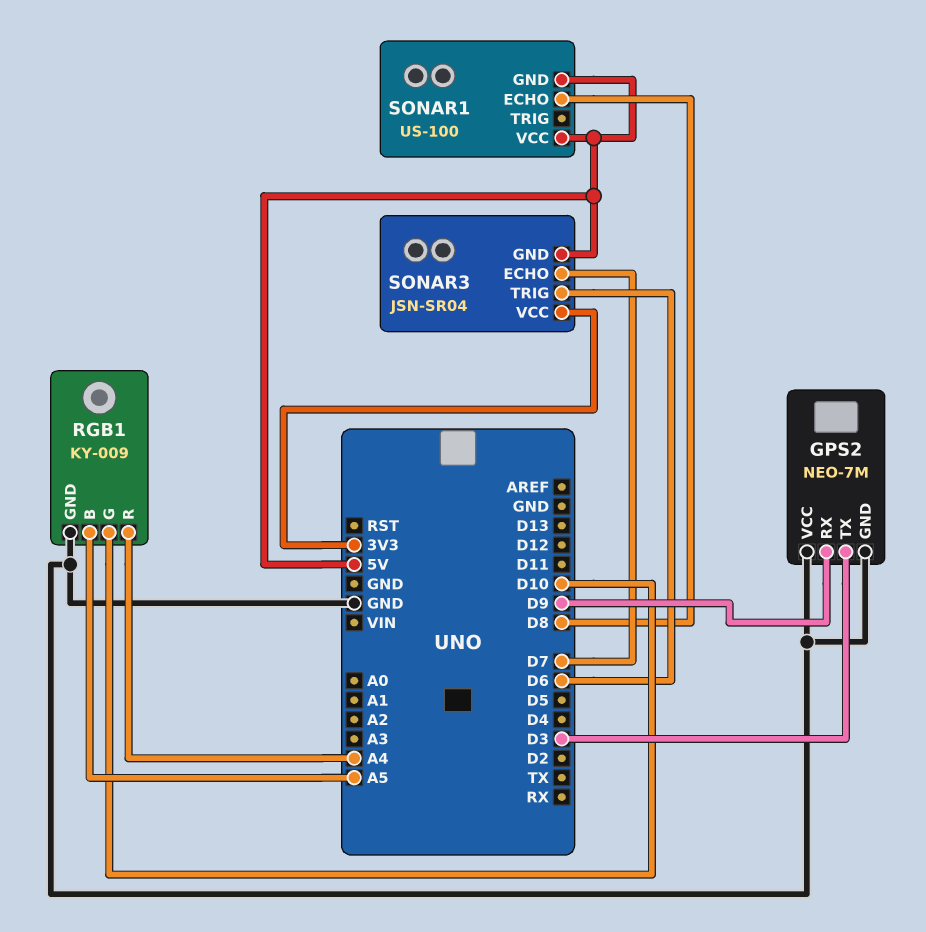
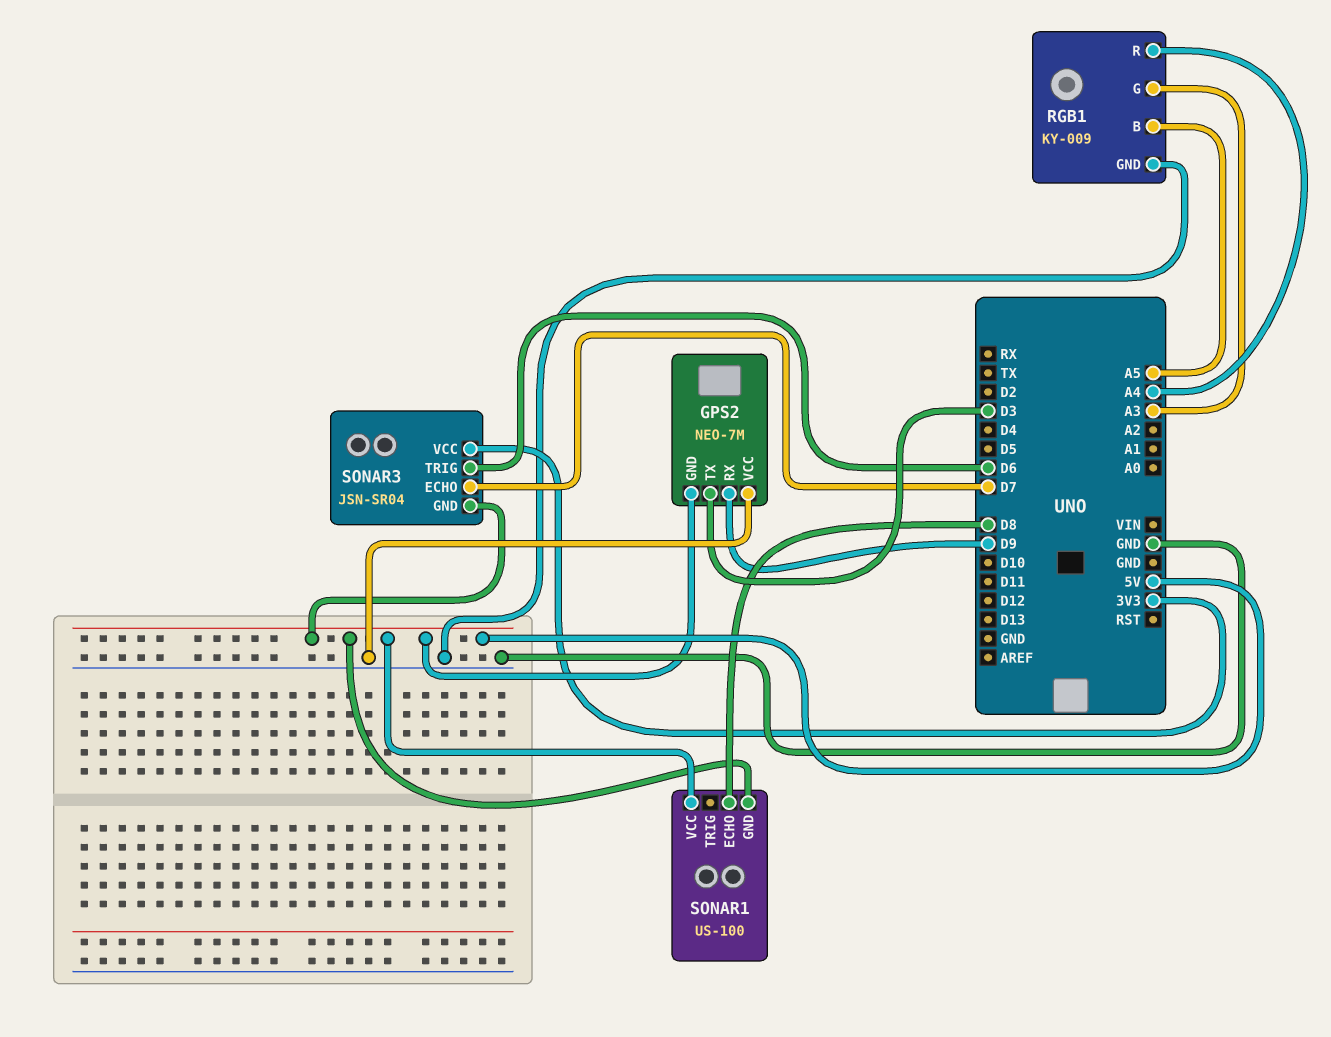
GPS2 pin GND: GND -> 5V
RGB1 pin G: D10 -> A3

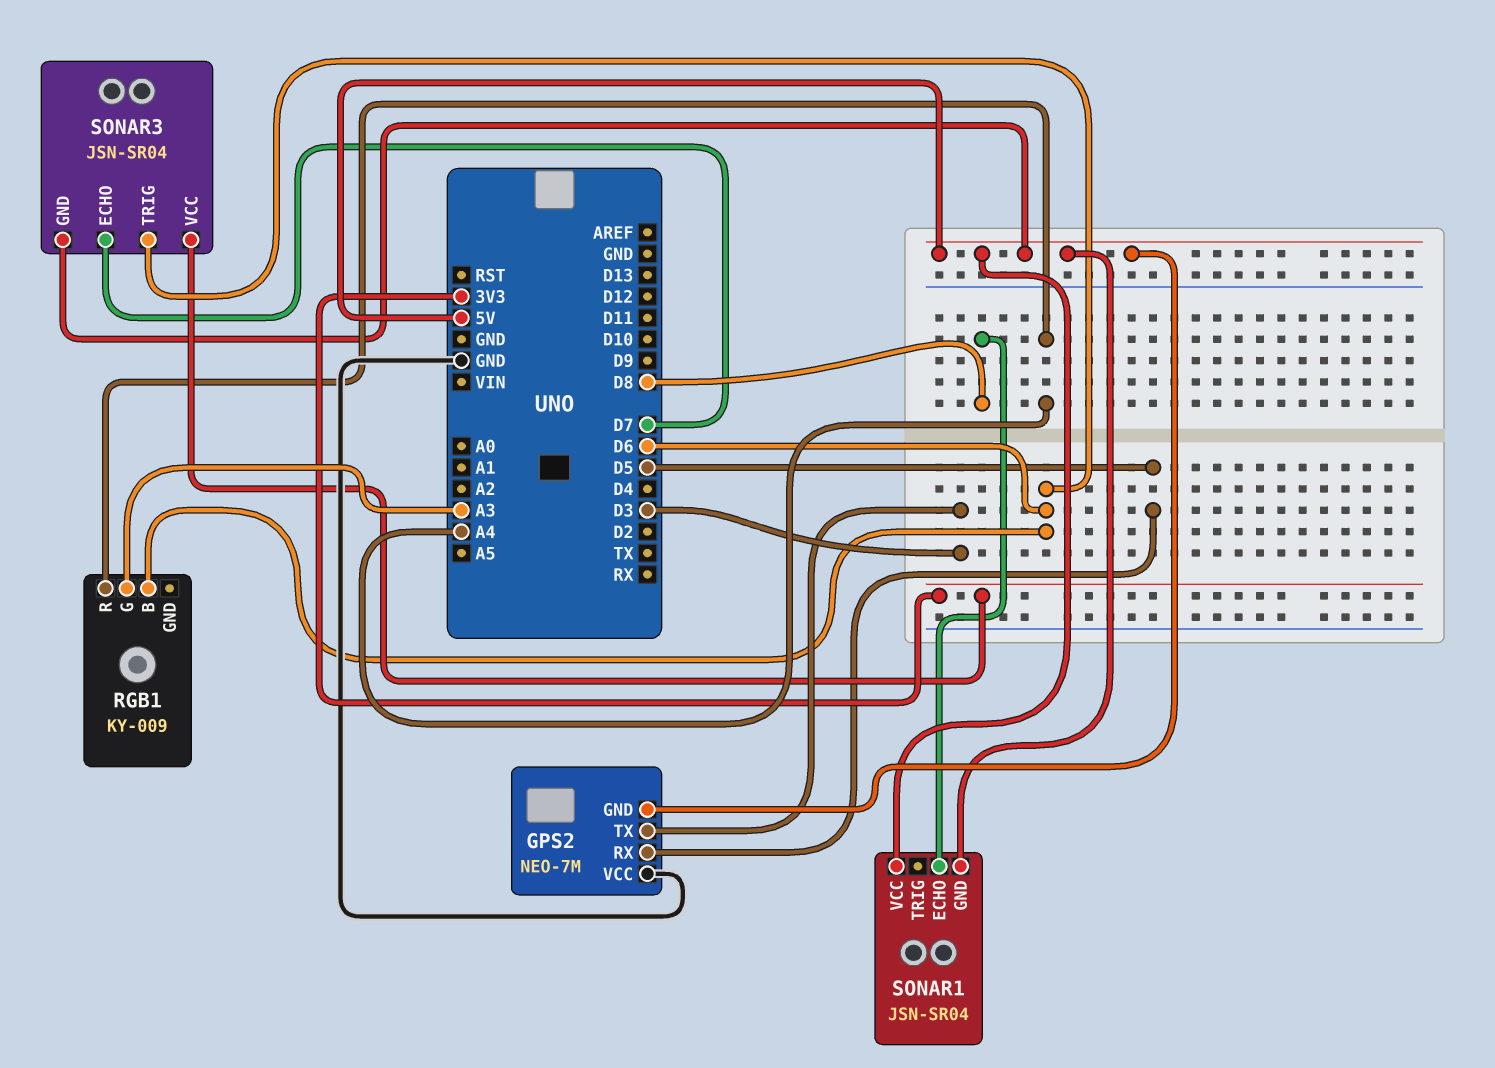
GPS2 pin RX: D9 -> D5
RGB1 pin B: A5 -> D6
RGB1 pin GND: GND -> none
SONAR1: US-100 -> JSN-SR04

